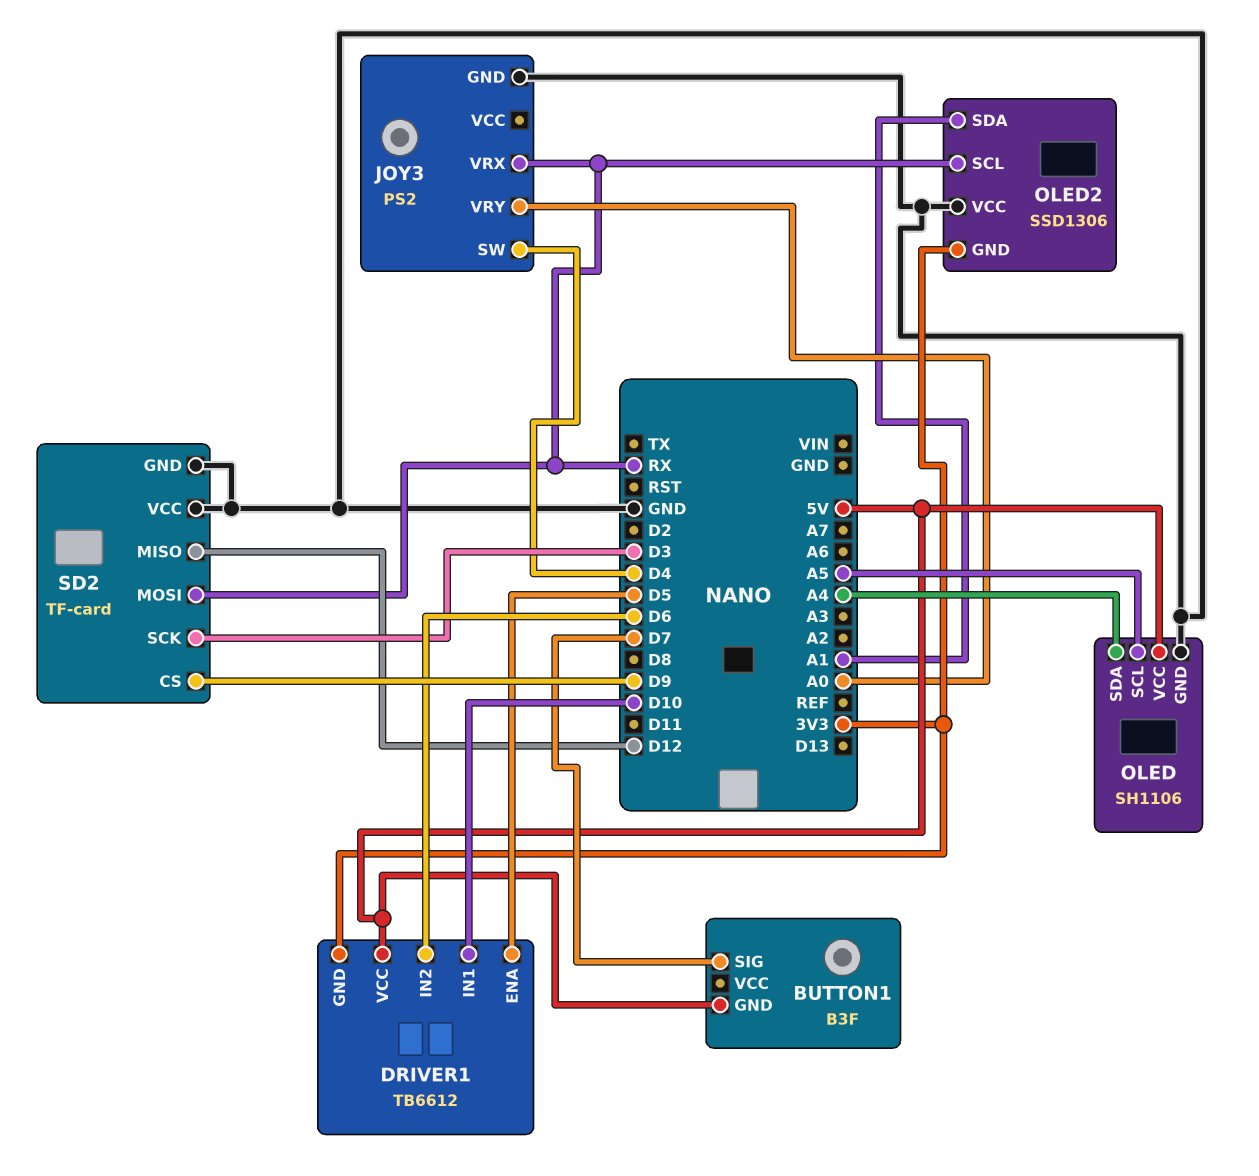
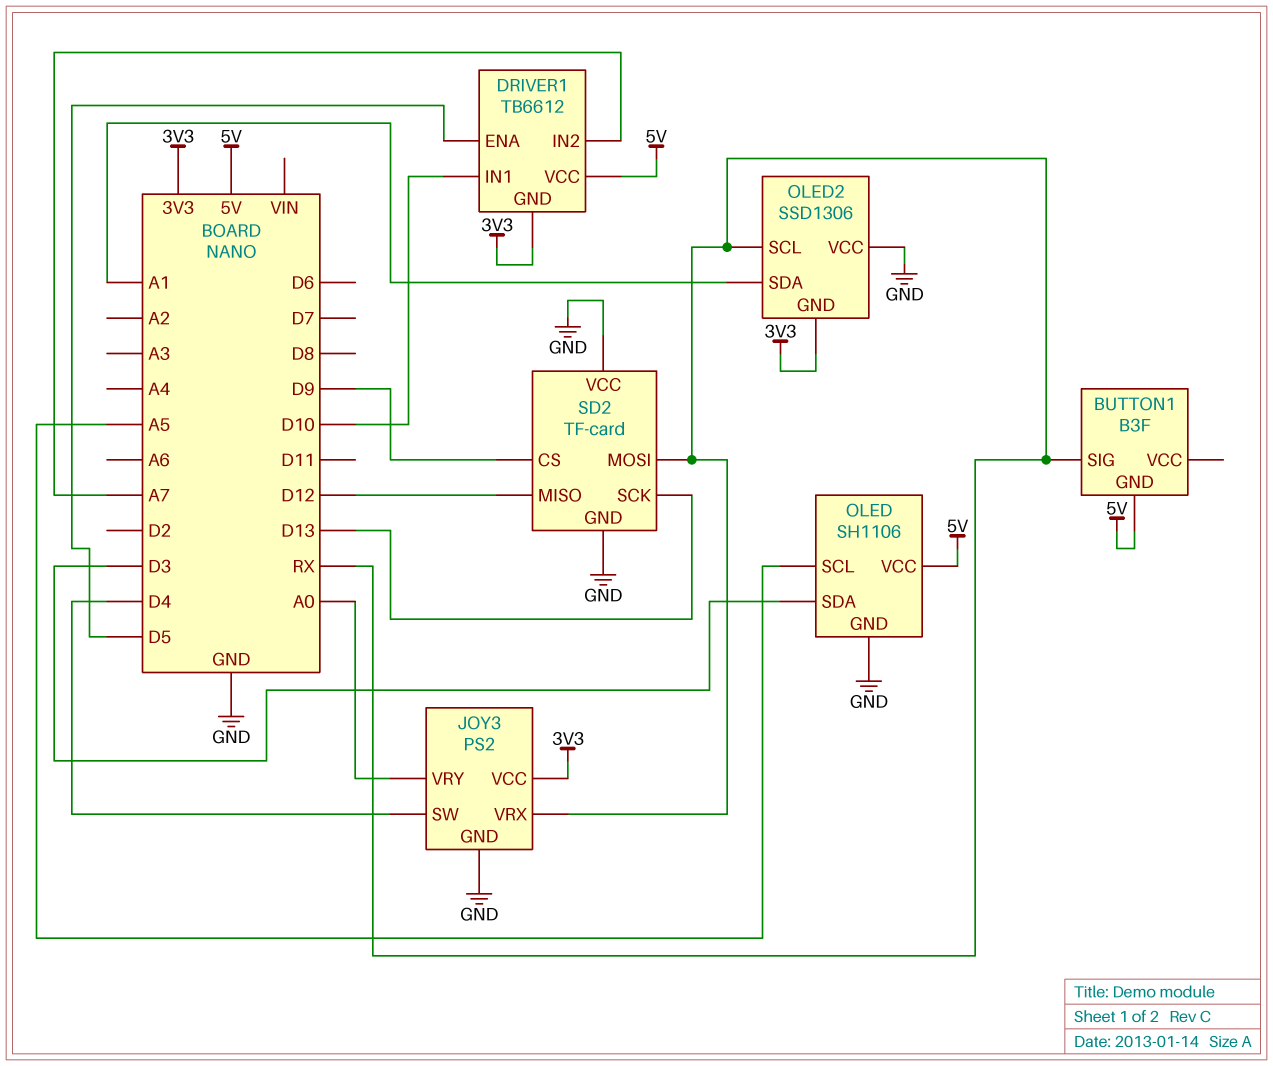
BUTTON1 pin SIG: D7 -> RX
DRIVER1 pin IN2: D6 -> A7
JOY3 pin VCC: none -> 3V3
OLED pin SDA: A4 -> D3
SD2 pin SCK: D3 -> D13

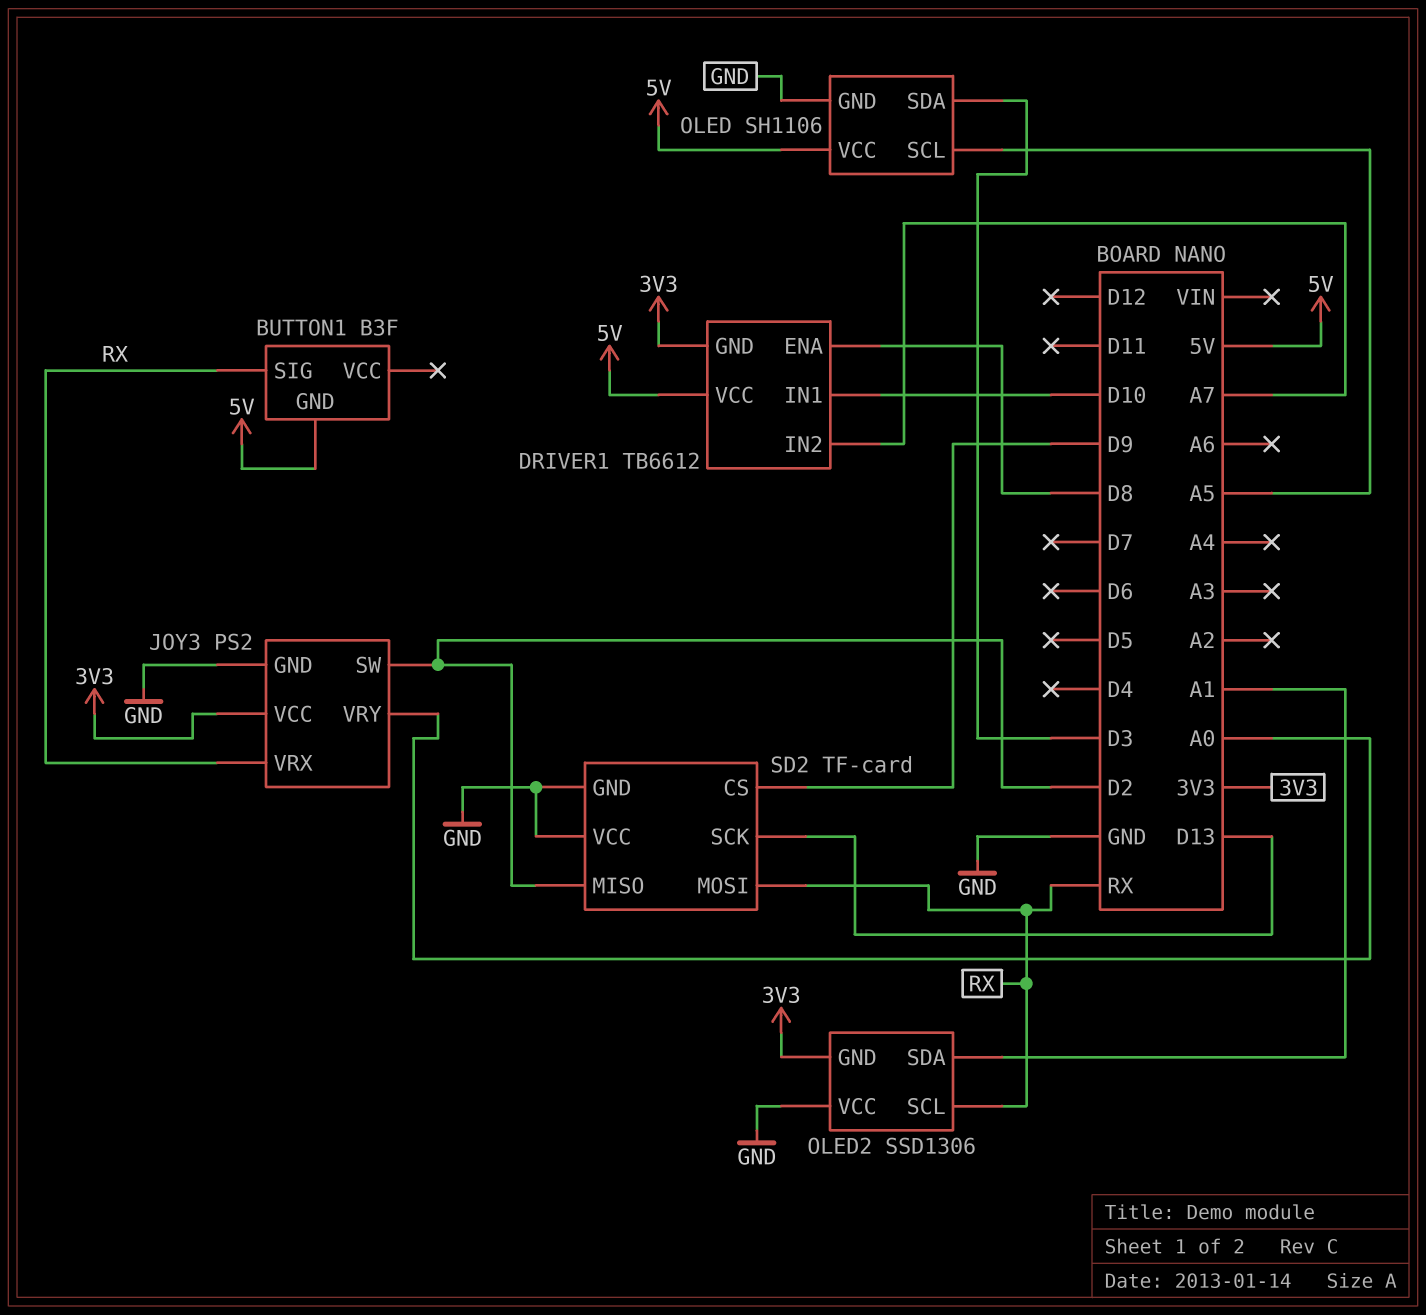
DRIVER1 pin ENA: D5 -> D8
JOY3 pin SW: D4 -> D2
SD2 pin MISO: D12 -> D2

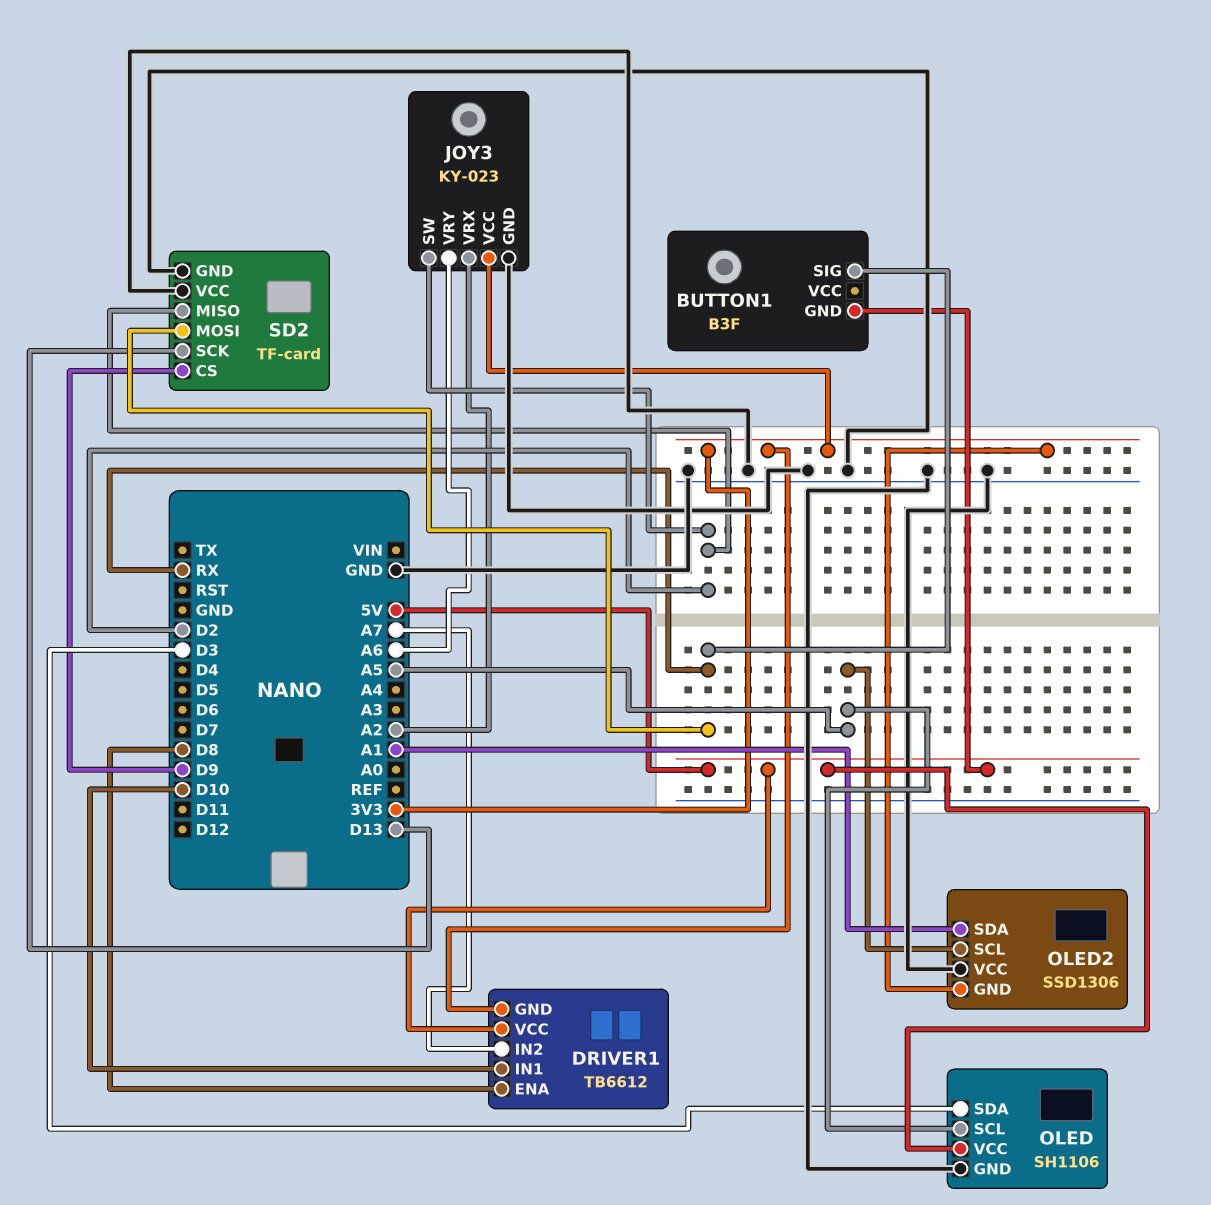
JOY3: PS2 -> KY-023
JOY3 pin VRX: RX -> A2
JOY3 pin VRY: A0 -> A6
OLED2 pin SCL: RX -> A5

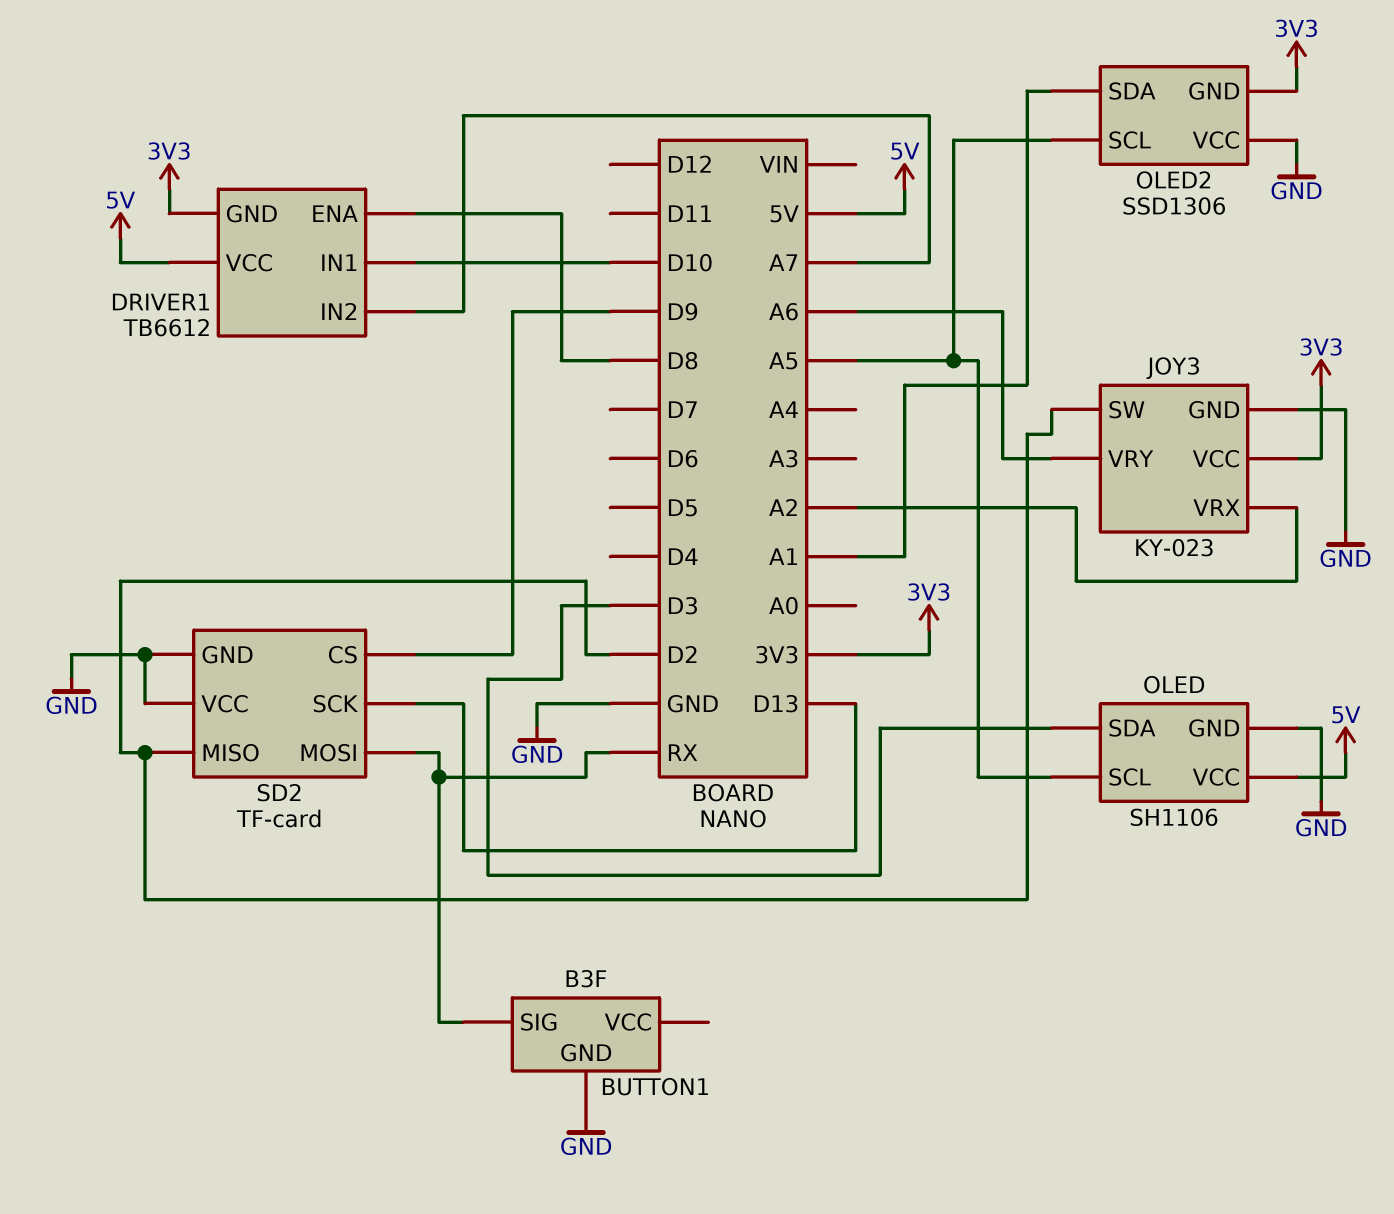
BUTTON1 pin GND: 5V -> GND

